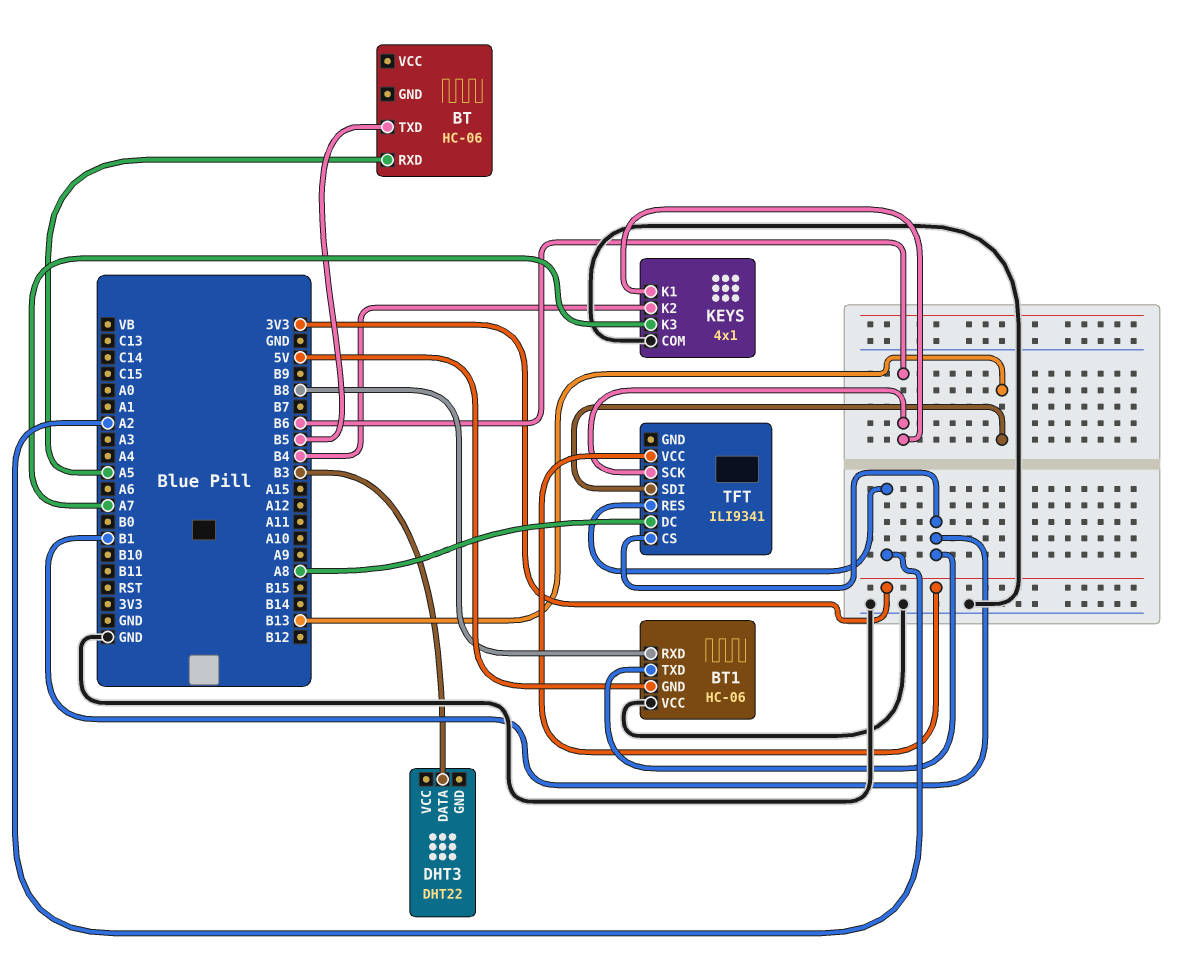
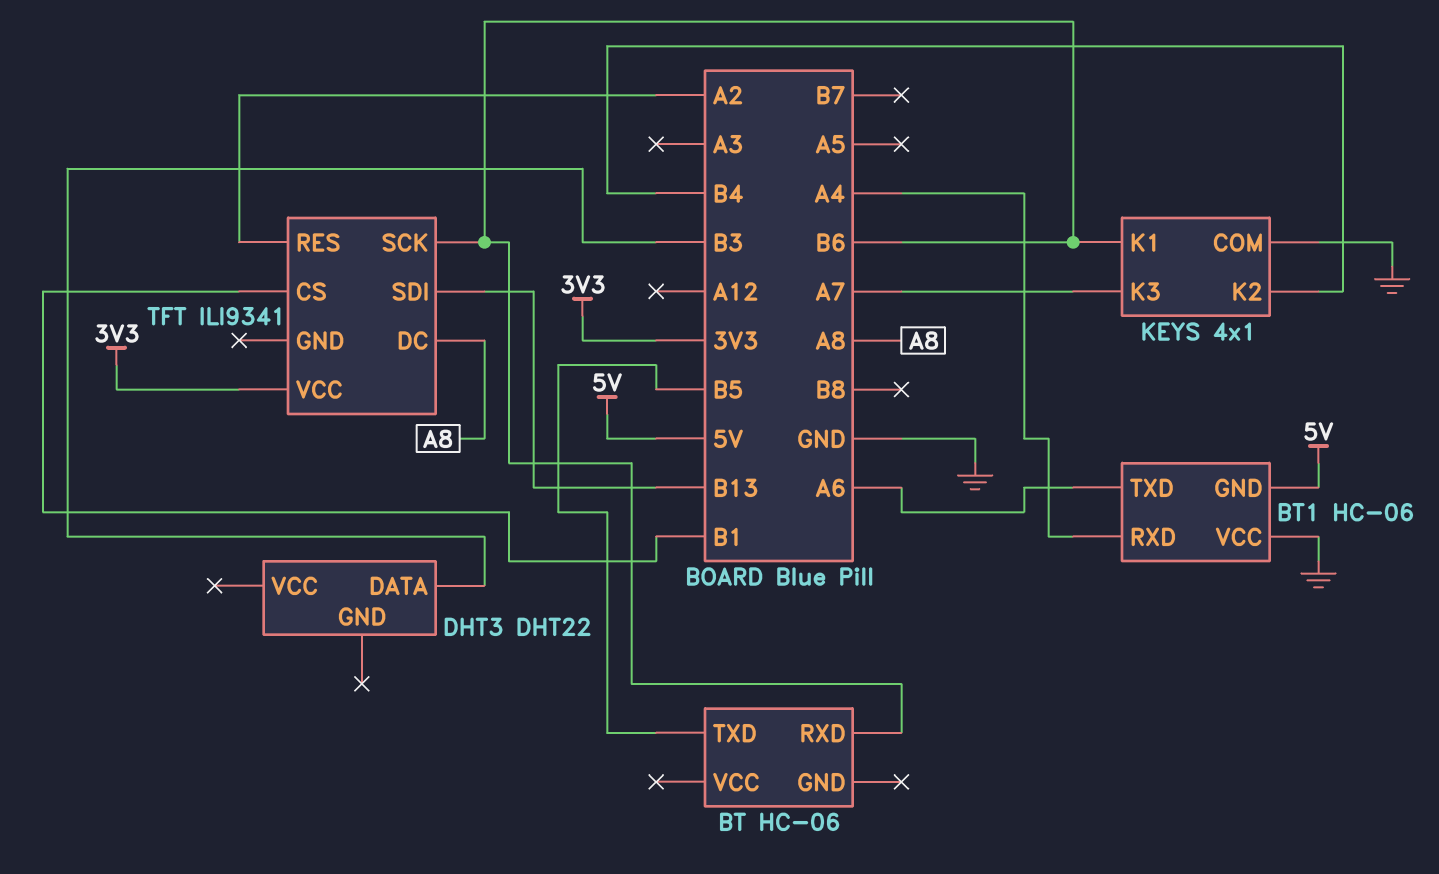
BT pin RXD: A5 -> B6
BT1 pin RXD: B8 -> A4
BT1 pin TXD: B1 -> A6

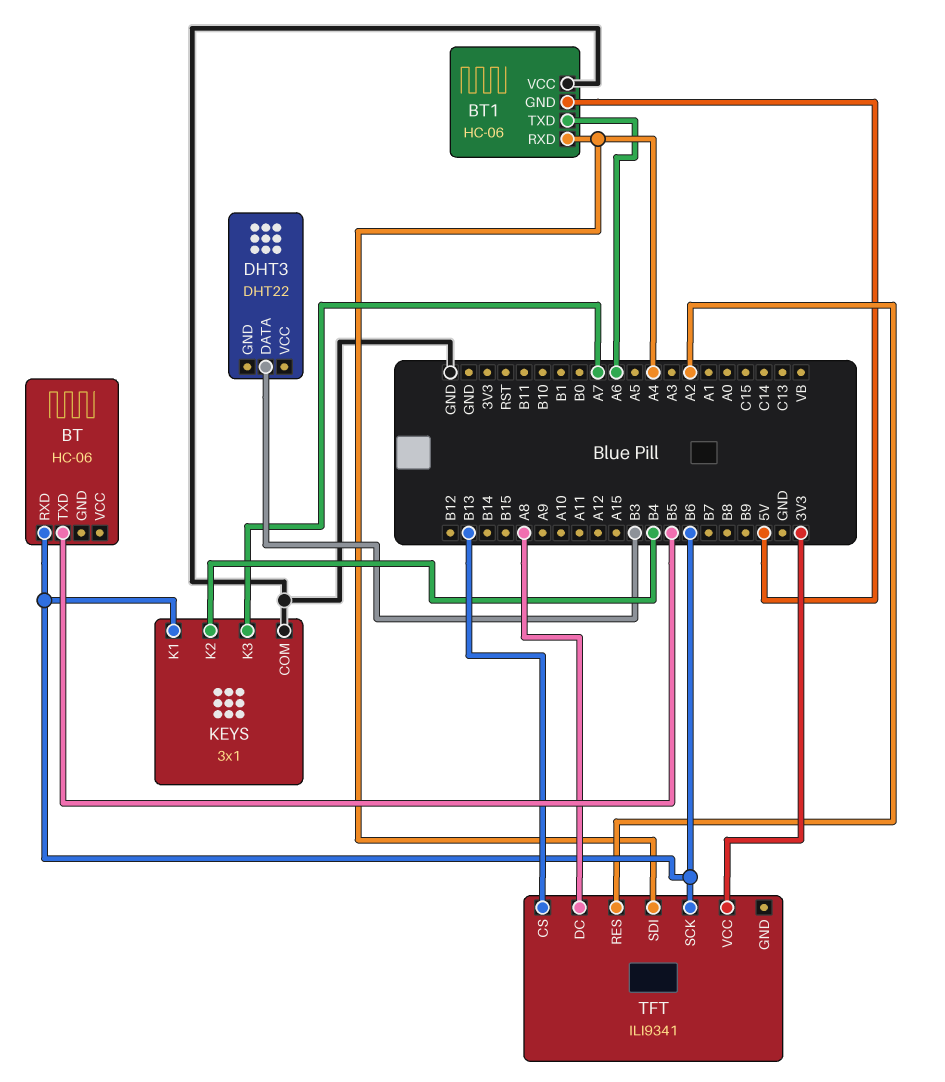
KEYS: 4x1 -> 3x1
TFT pin CS: B1 -> B13
TFT pin SDI: B13 -> A4

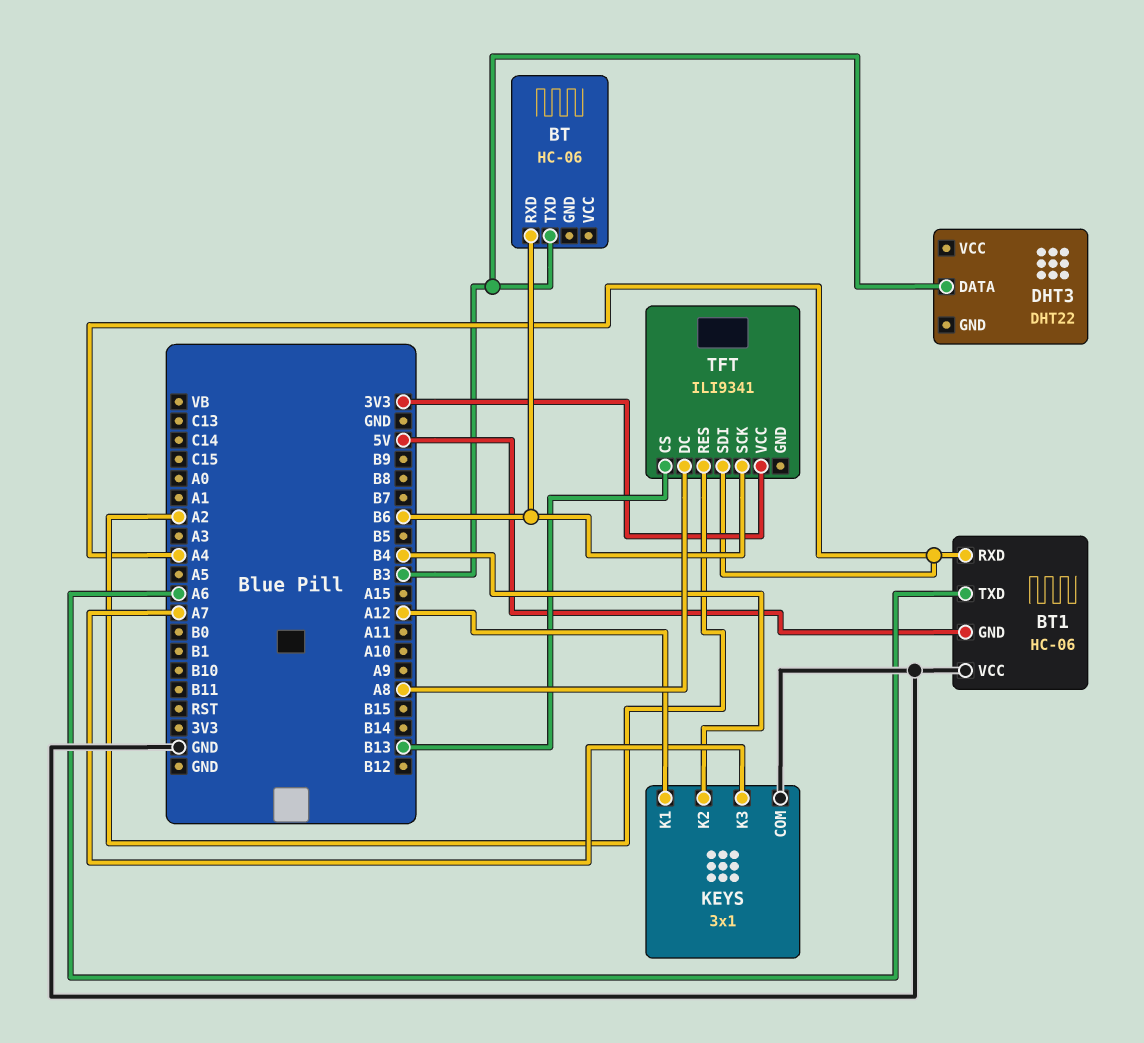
BT pin TXD: B5 -> B3
KEYS pin K1: B6 -> A12

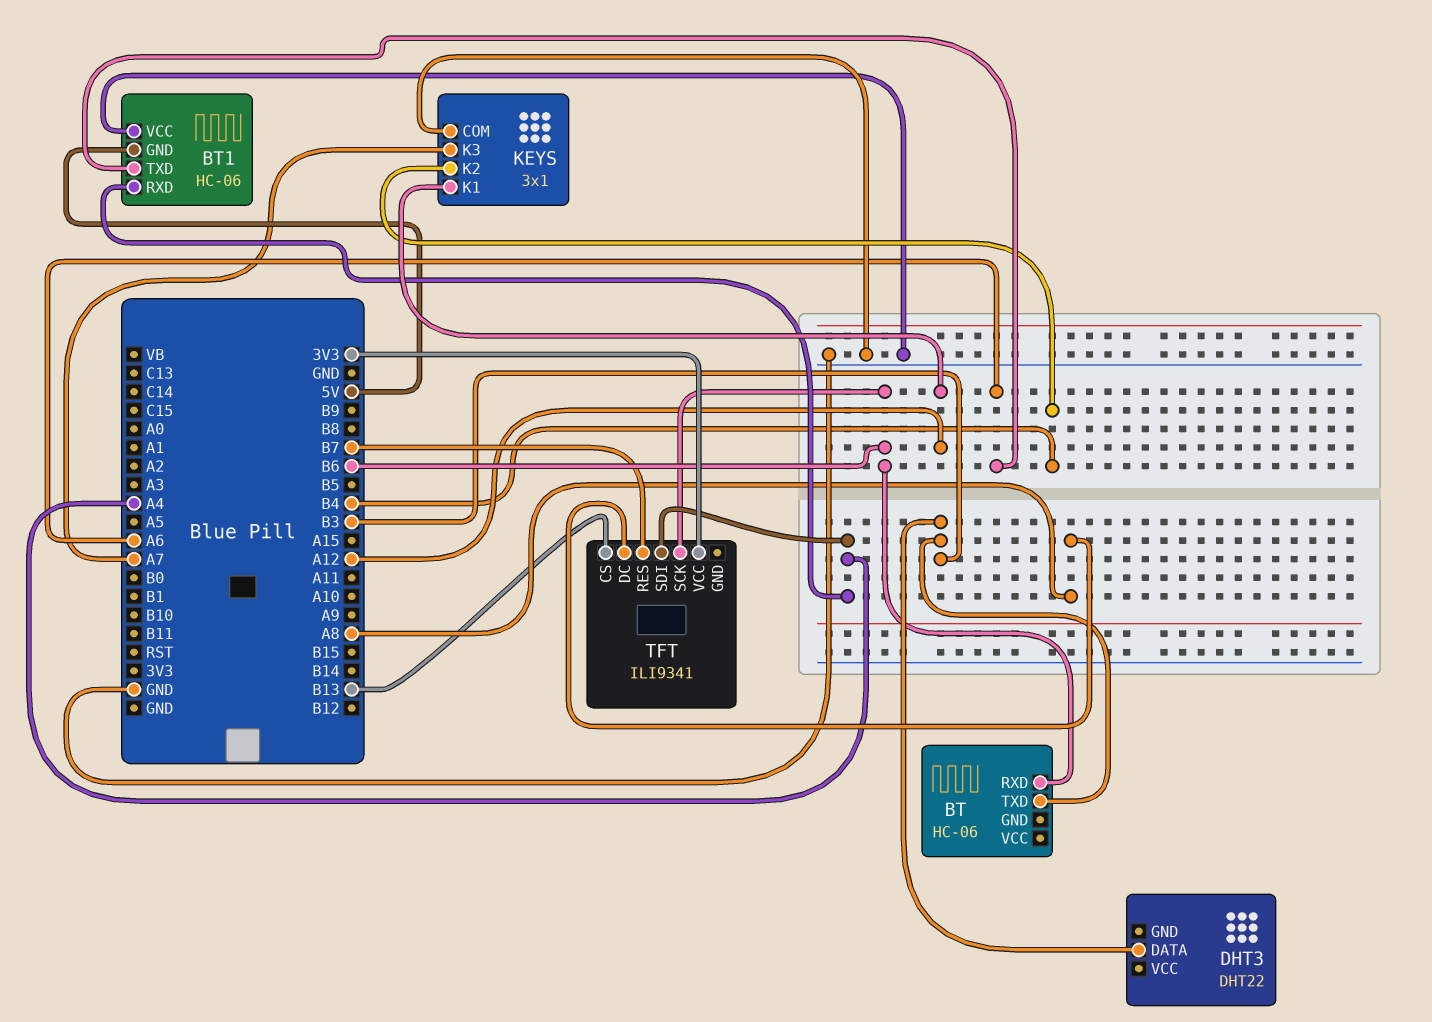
TFT pin RES: A2 -> B7

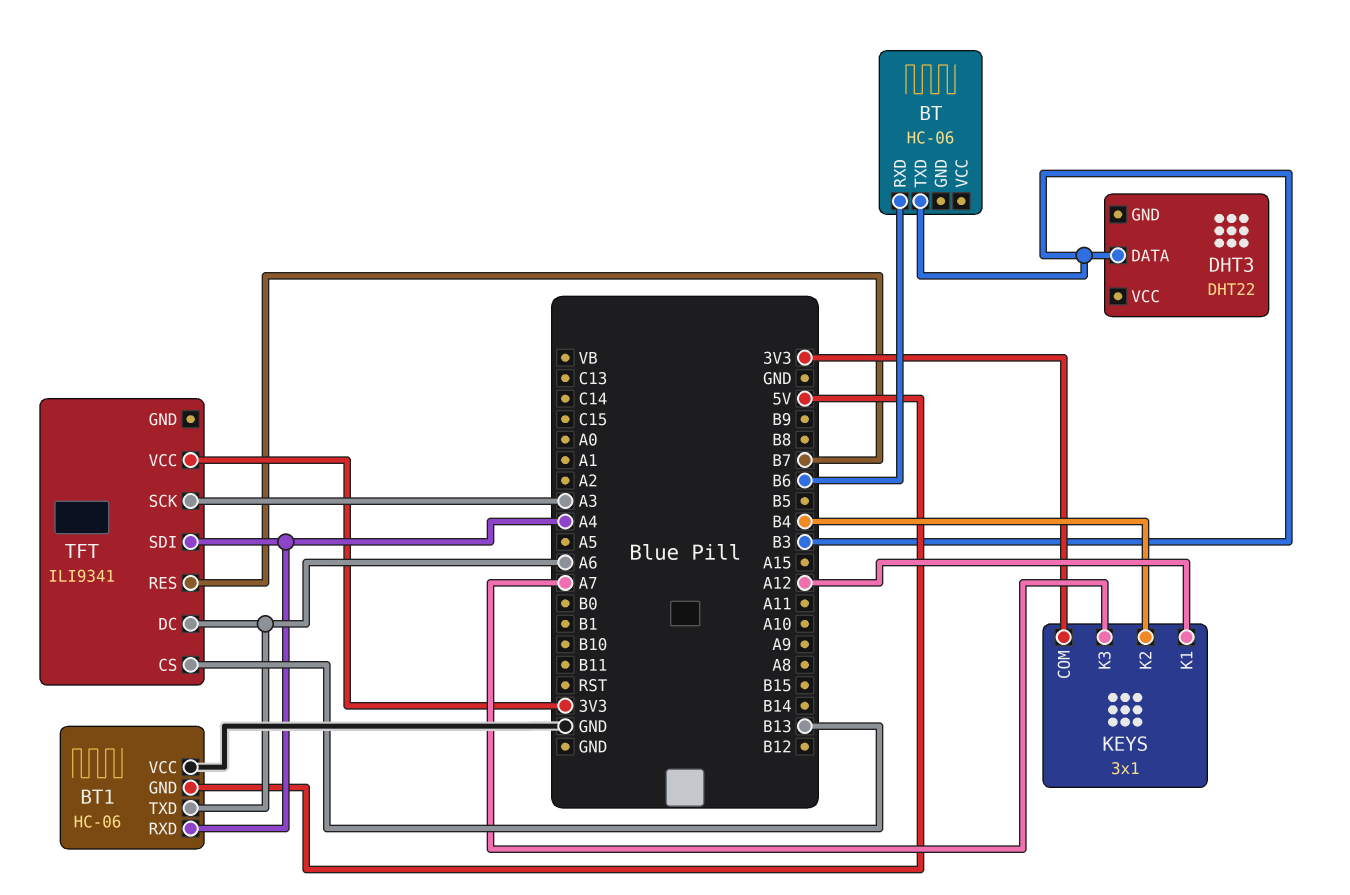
KEYS pin COM: GND -> 3V3
TFT pin DC: A8 -> A6
TFT pin SCK: B6 -> A3

